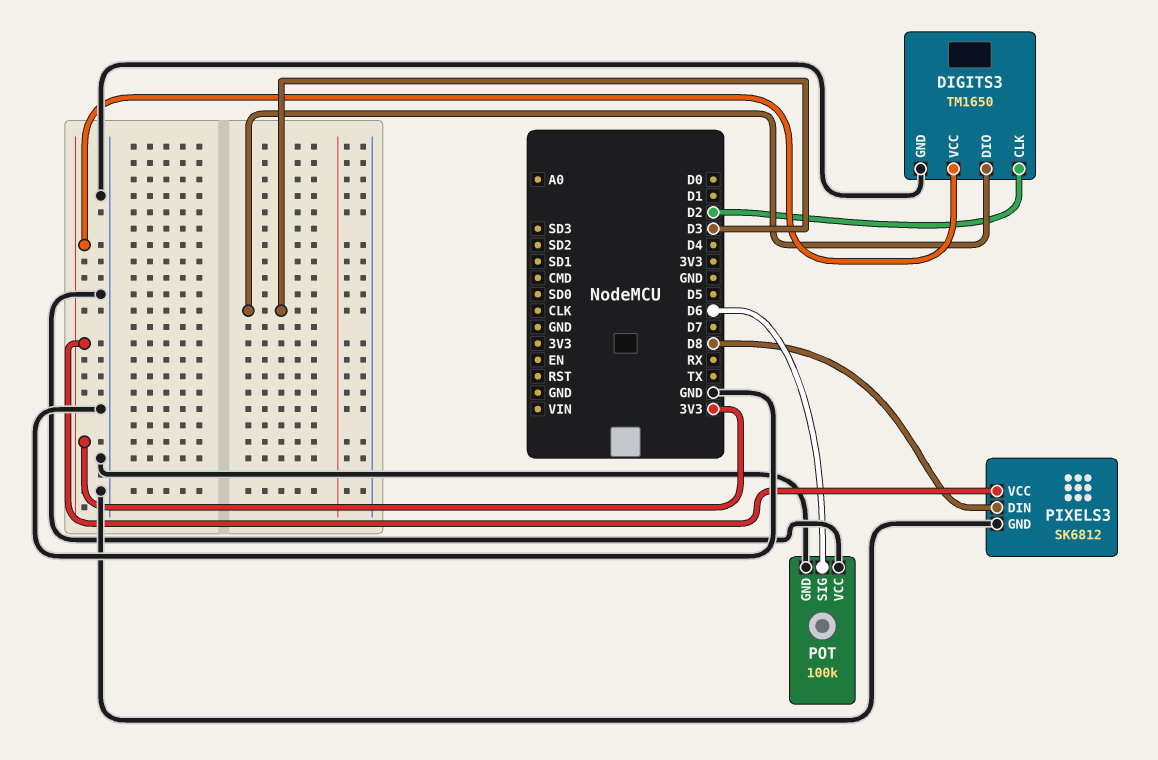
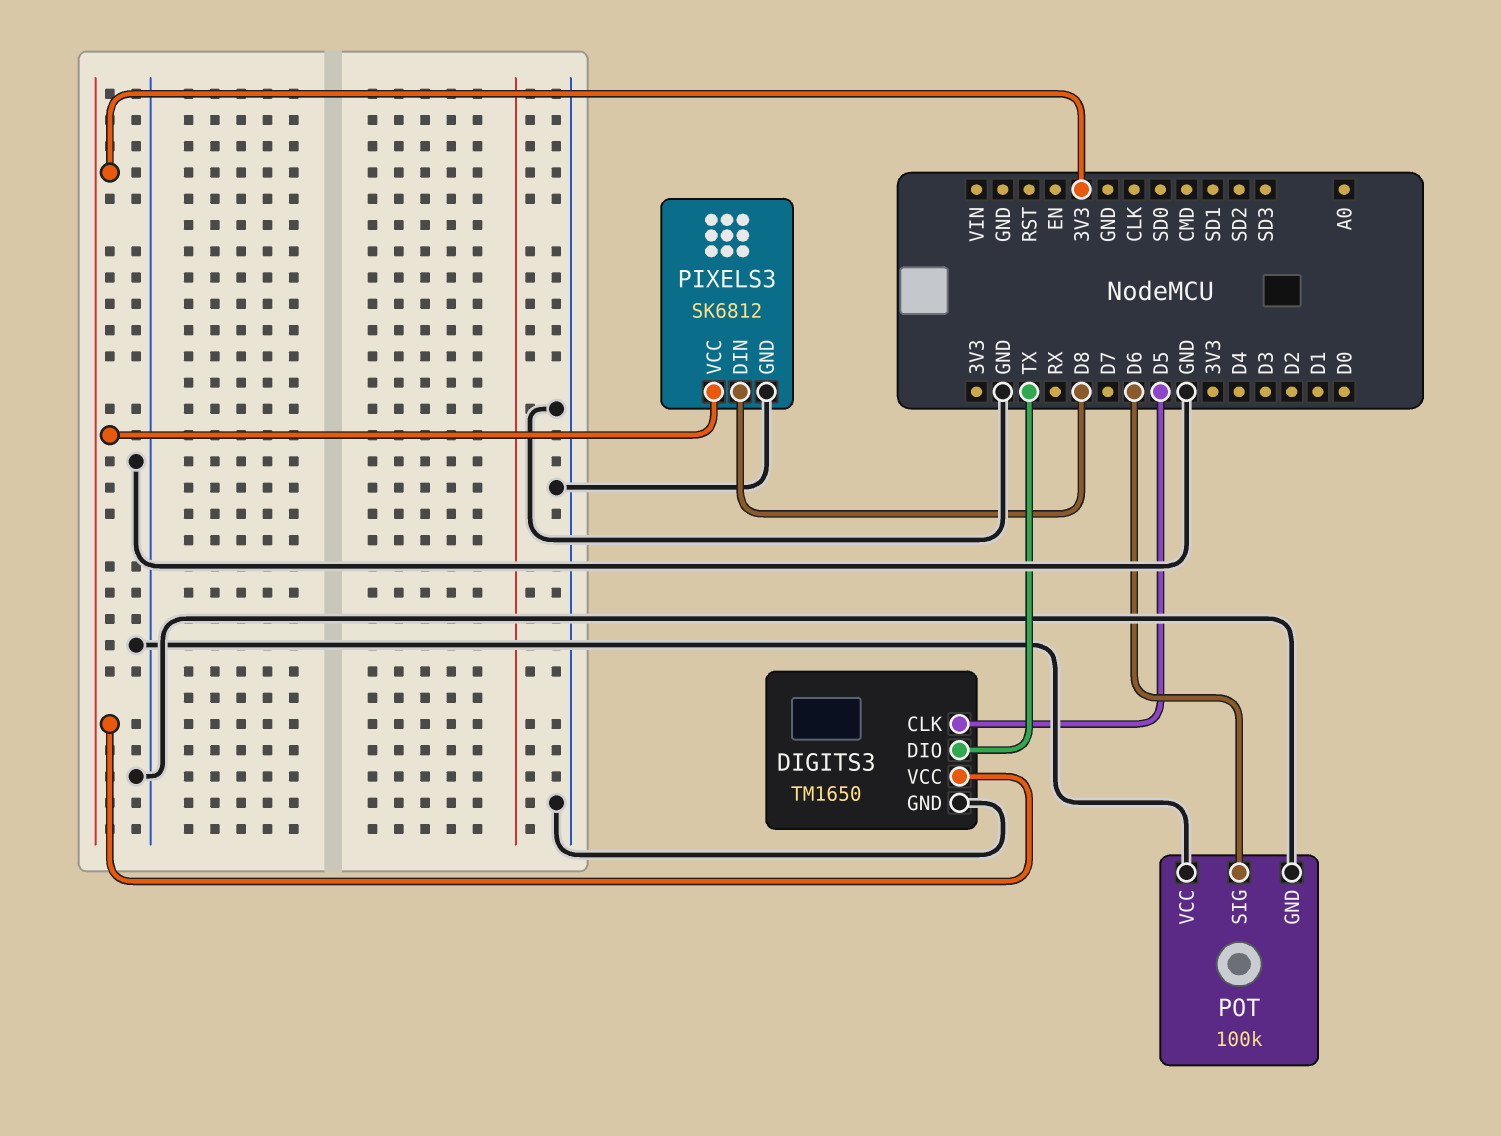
DIGITS3 pin CLK: D2 -> D5
DIGITS3 pin DIO: D3 -> TX

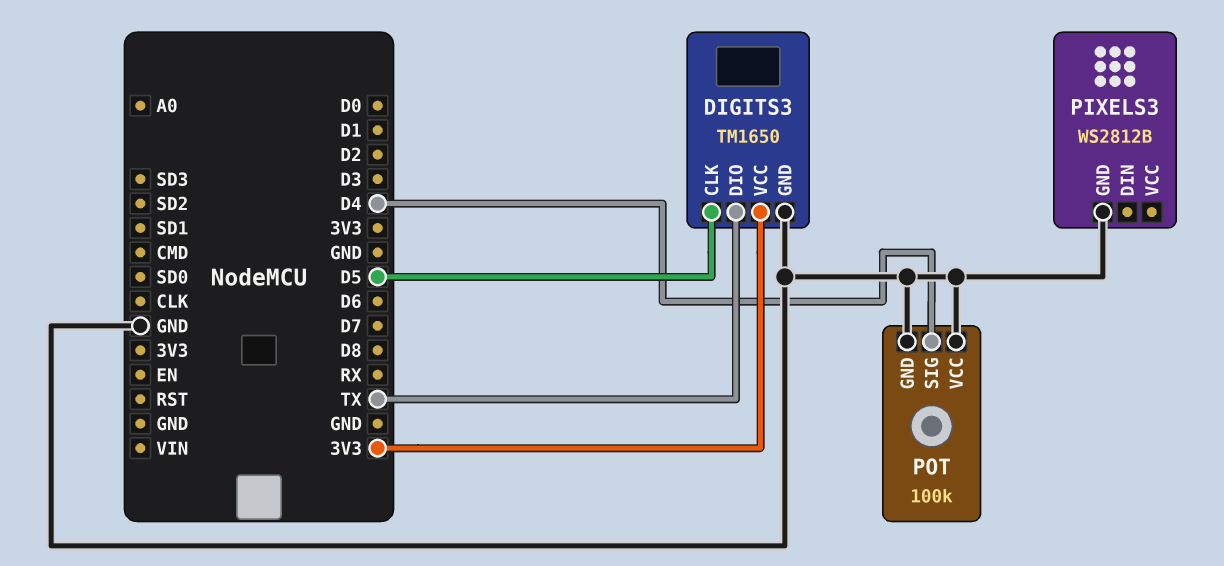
PIXELS3: SK6812 -> WS2812B
PIXELS3 pin DIN: D8 -> none
PIXELS3 pin VCC: 3V3 -> none
POT pin SIG: D6 -> D4

